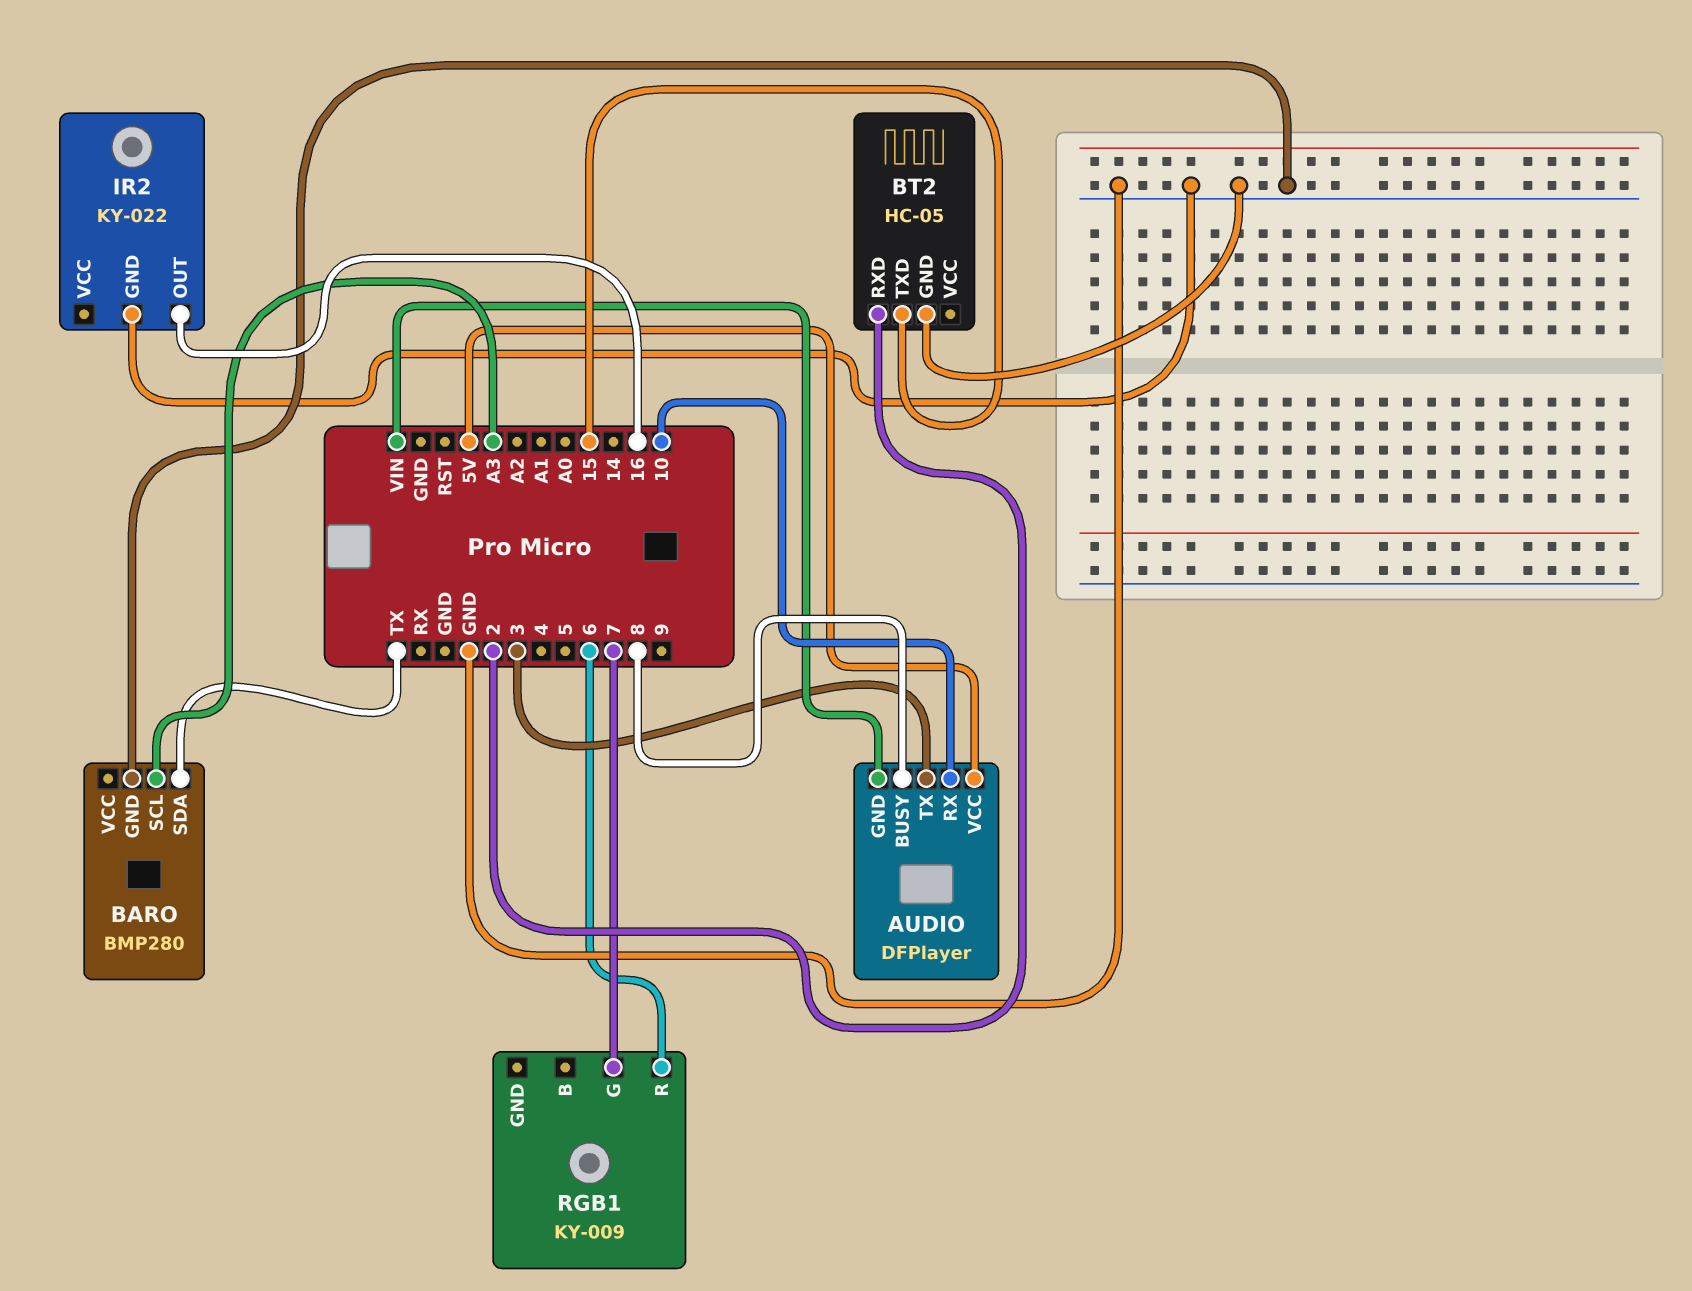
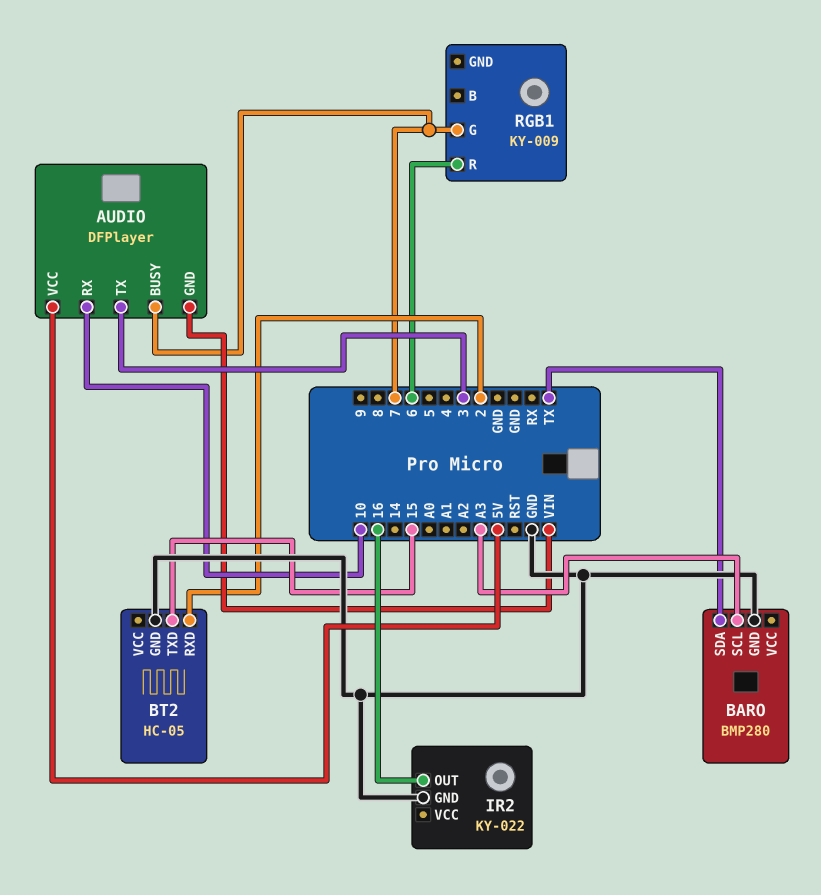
AUDIO pin BUSY: 8 -> 7

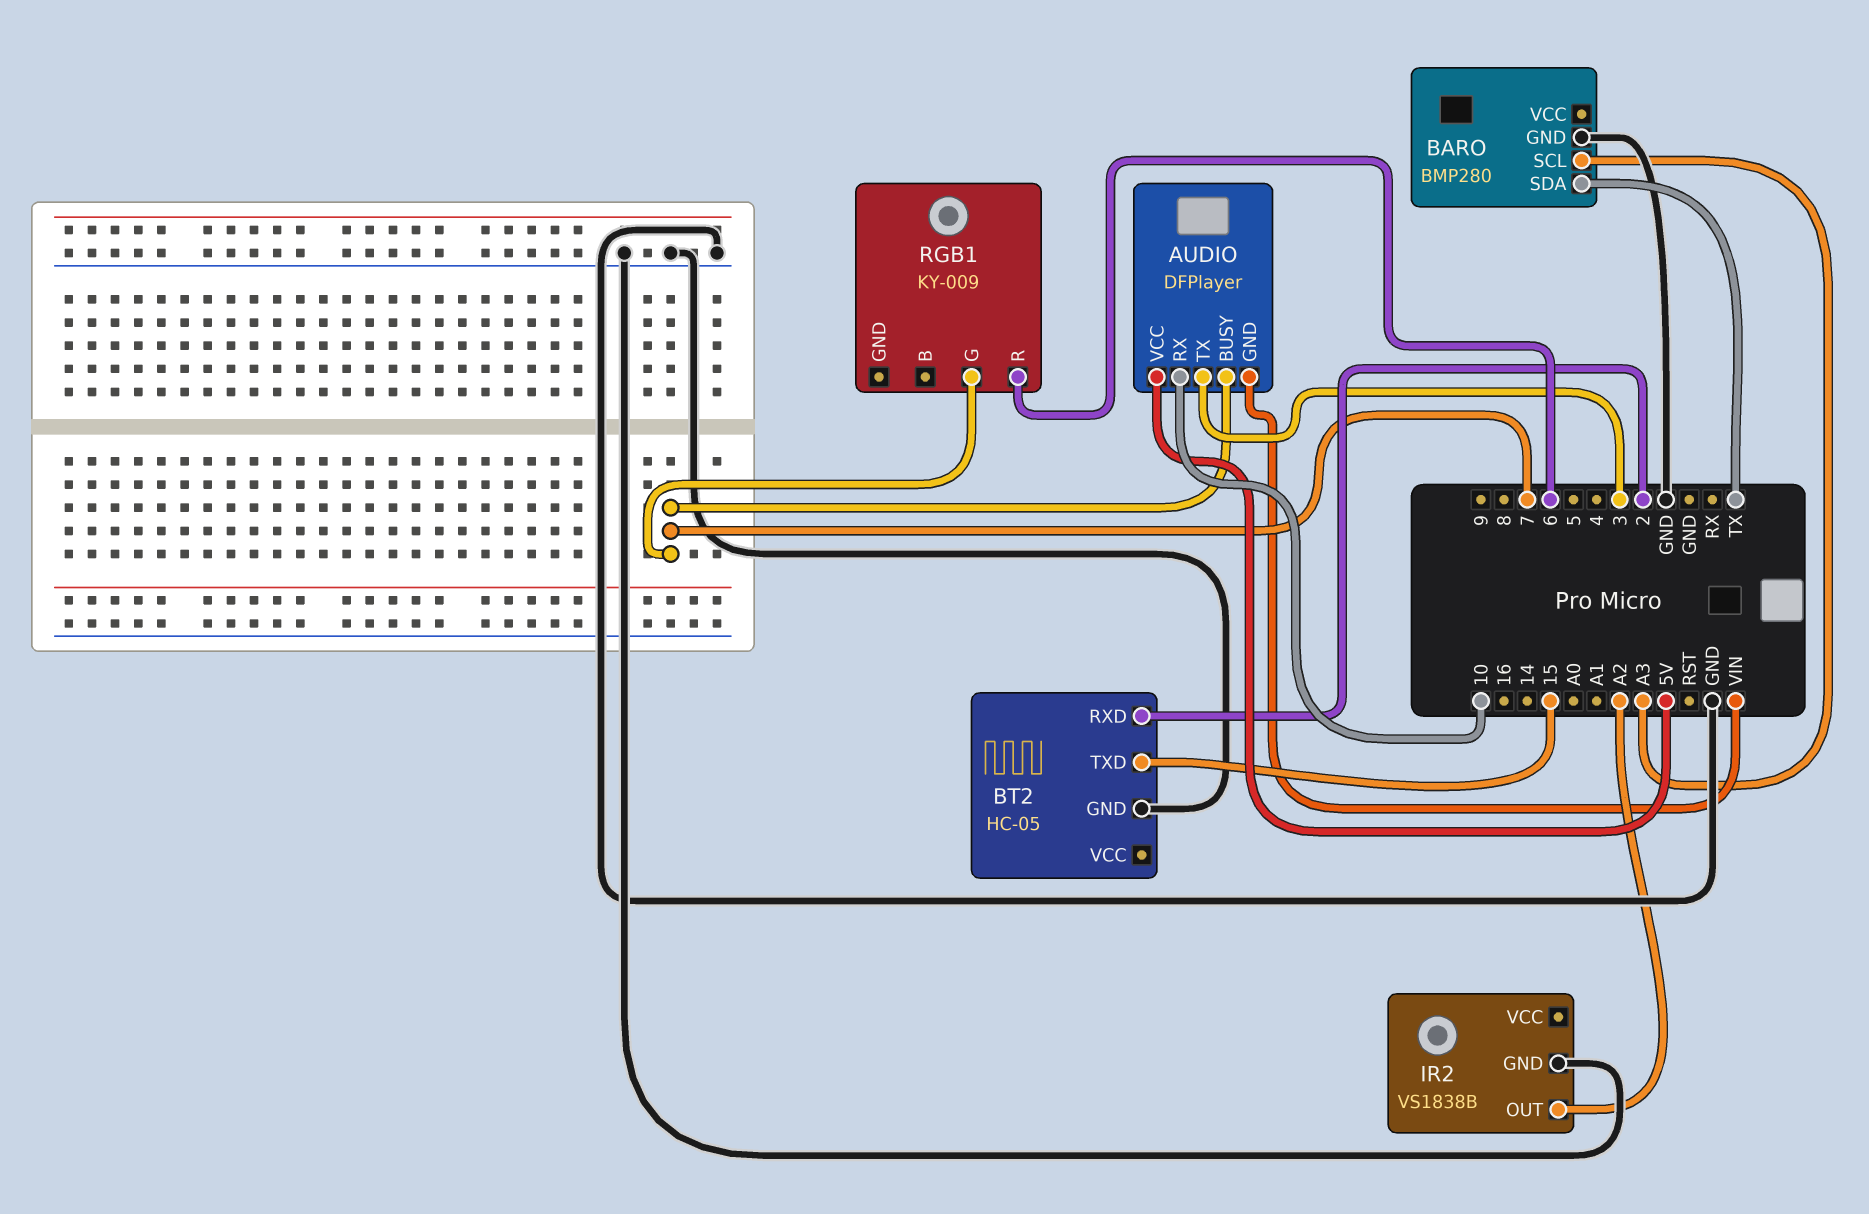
IR2: KY-022 -> VS1838B
IR2 pin OUT: 16 -> A2

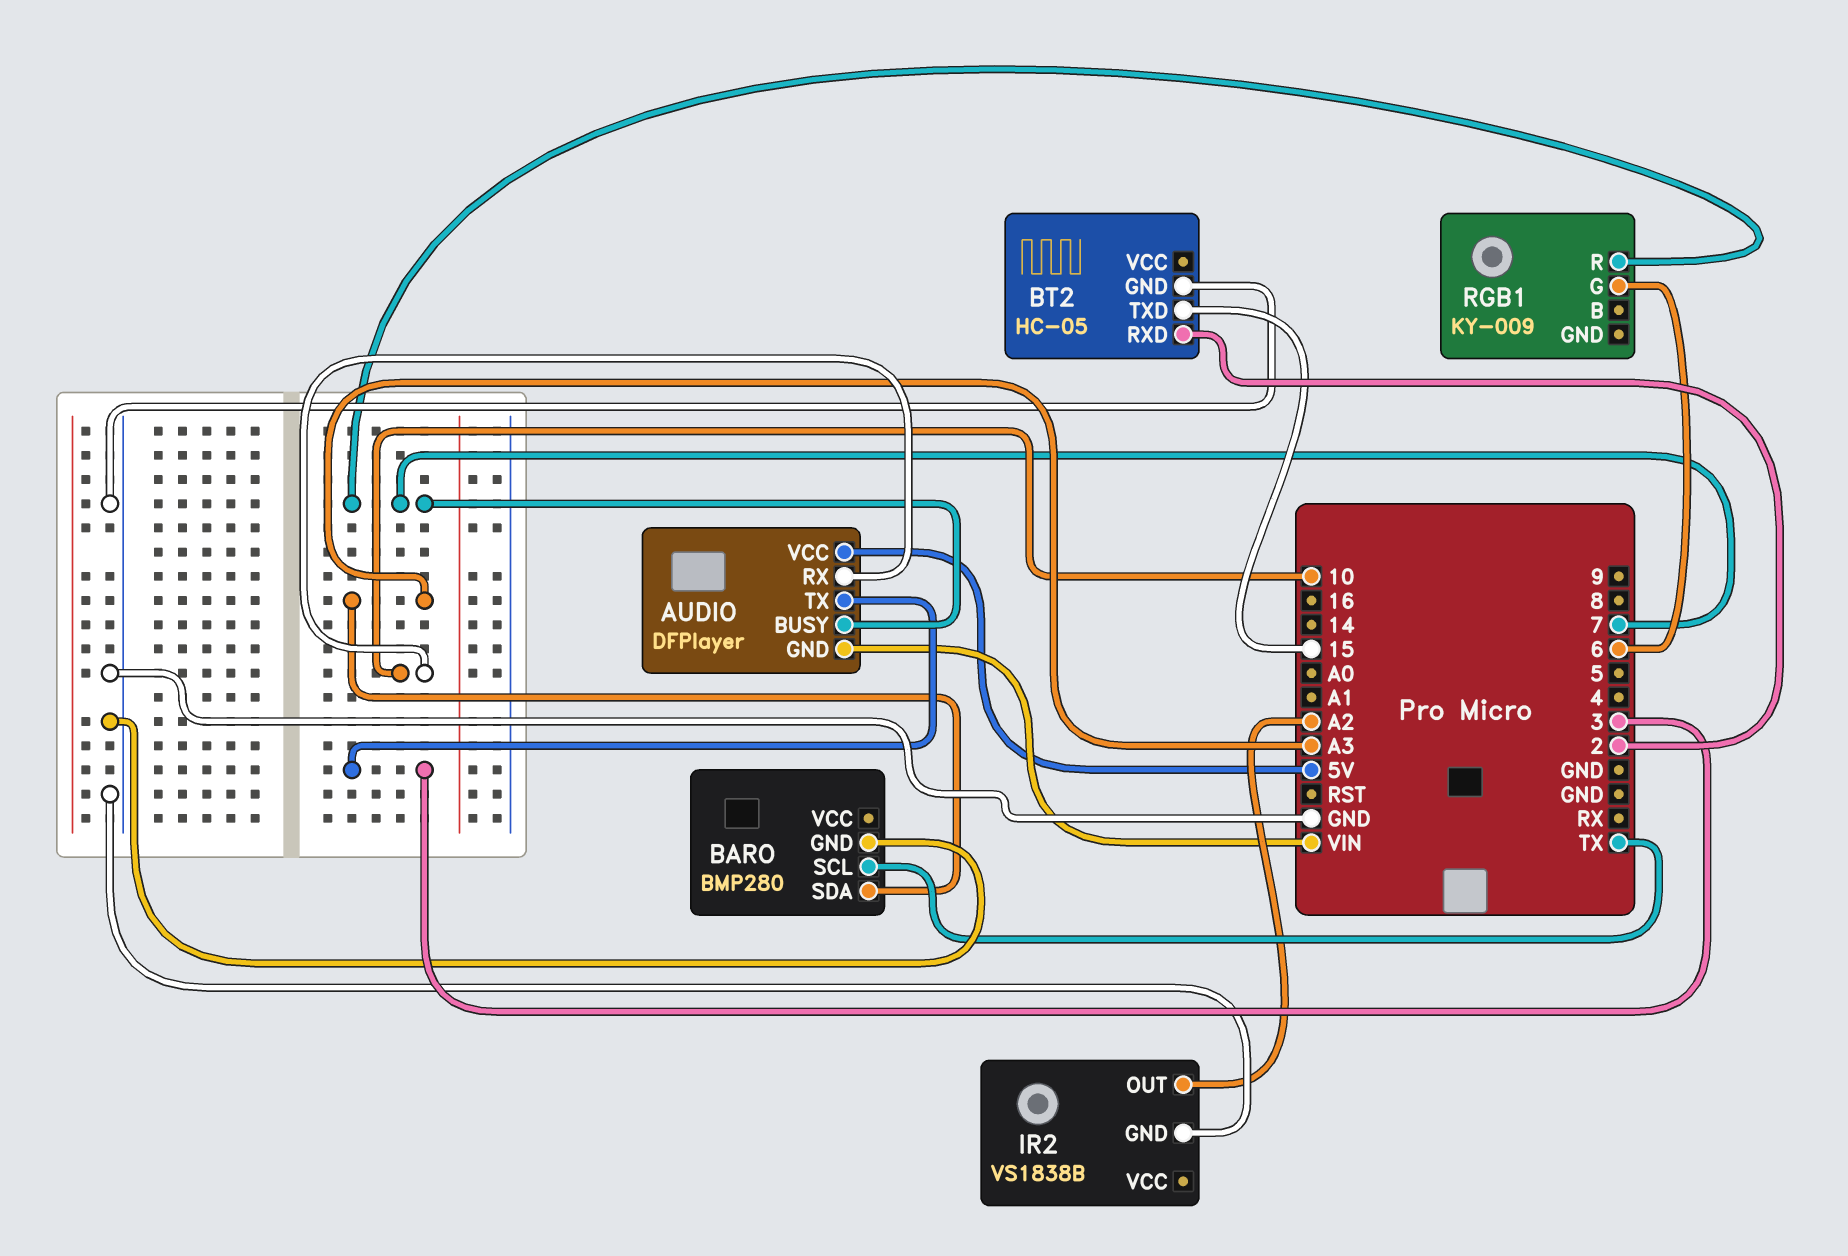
BARO pin SCL: A3 -> TX
BARO pin SDA: TX -> A3
RGB1 pin G: 7 -> 6
RGB1 pin R: 6 -> 7

